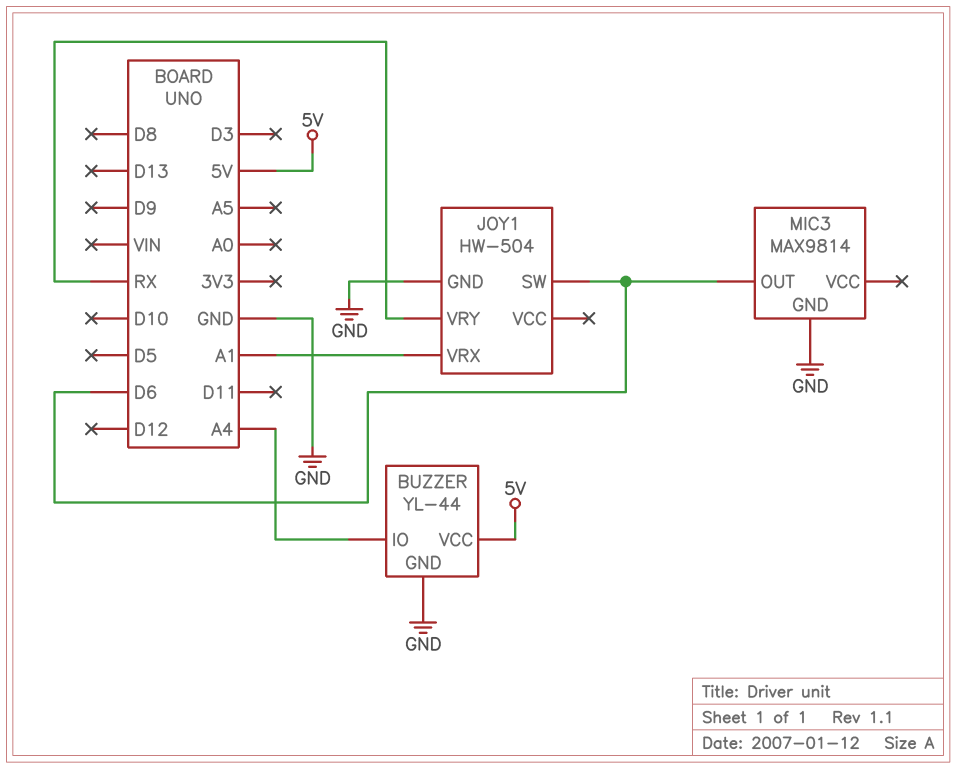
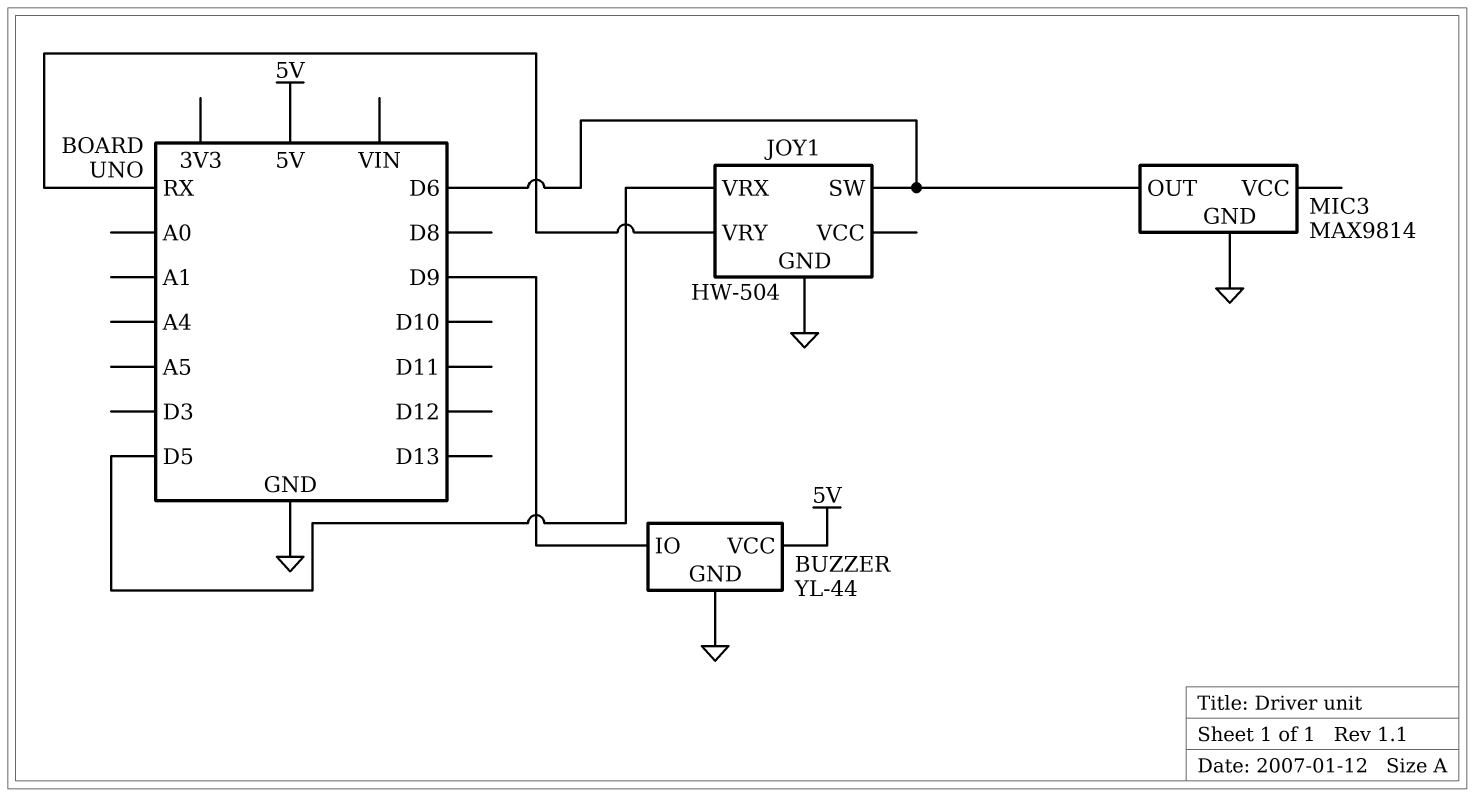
BUZZER pin IO: A4 -> D9
JOY1 pin VRX: A1 -> D5

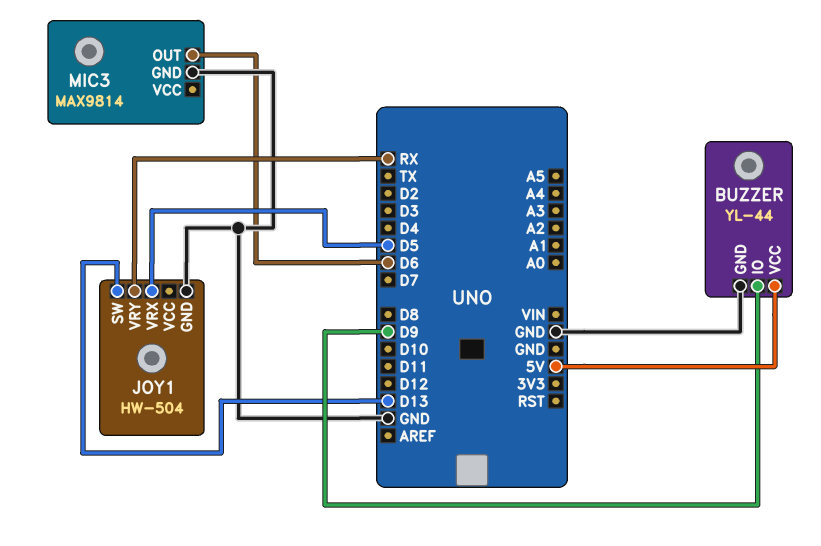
JOY1 pin SW: D6 -> D13

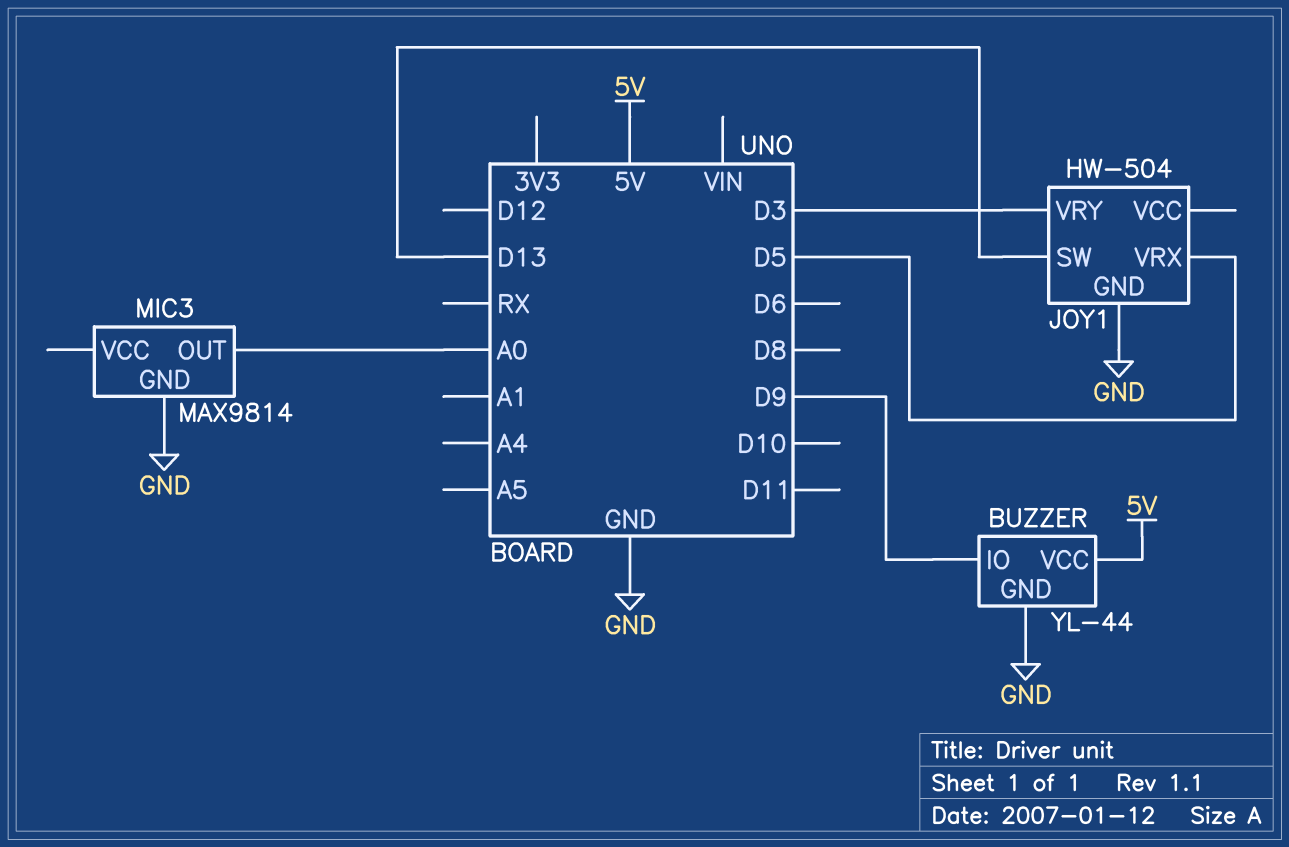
JOY1 pin VRY: RX -> D3
MIC3 pin OUT: D6 -> A0

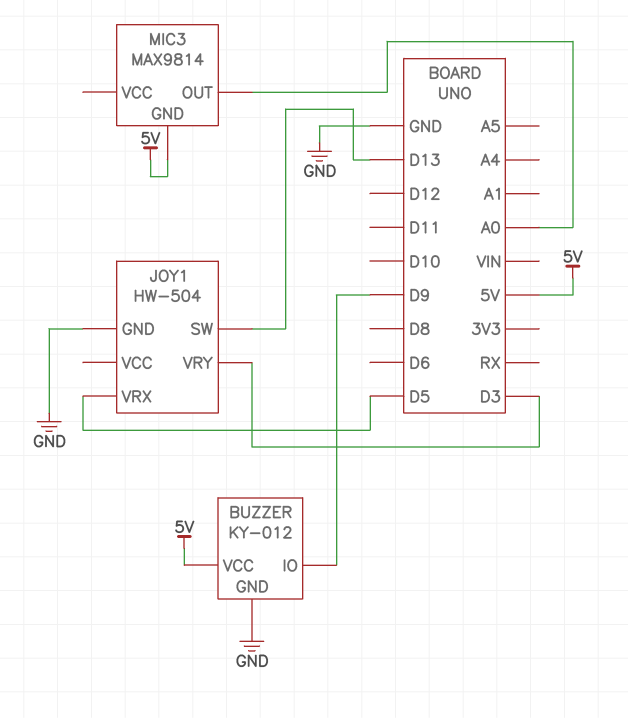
BUZZER: YL-44 -> KY-012
MIC3 pin GND: GND -> 5V

